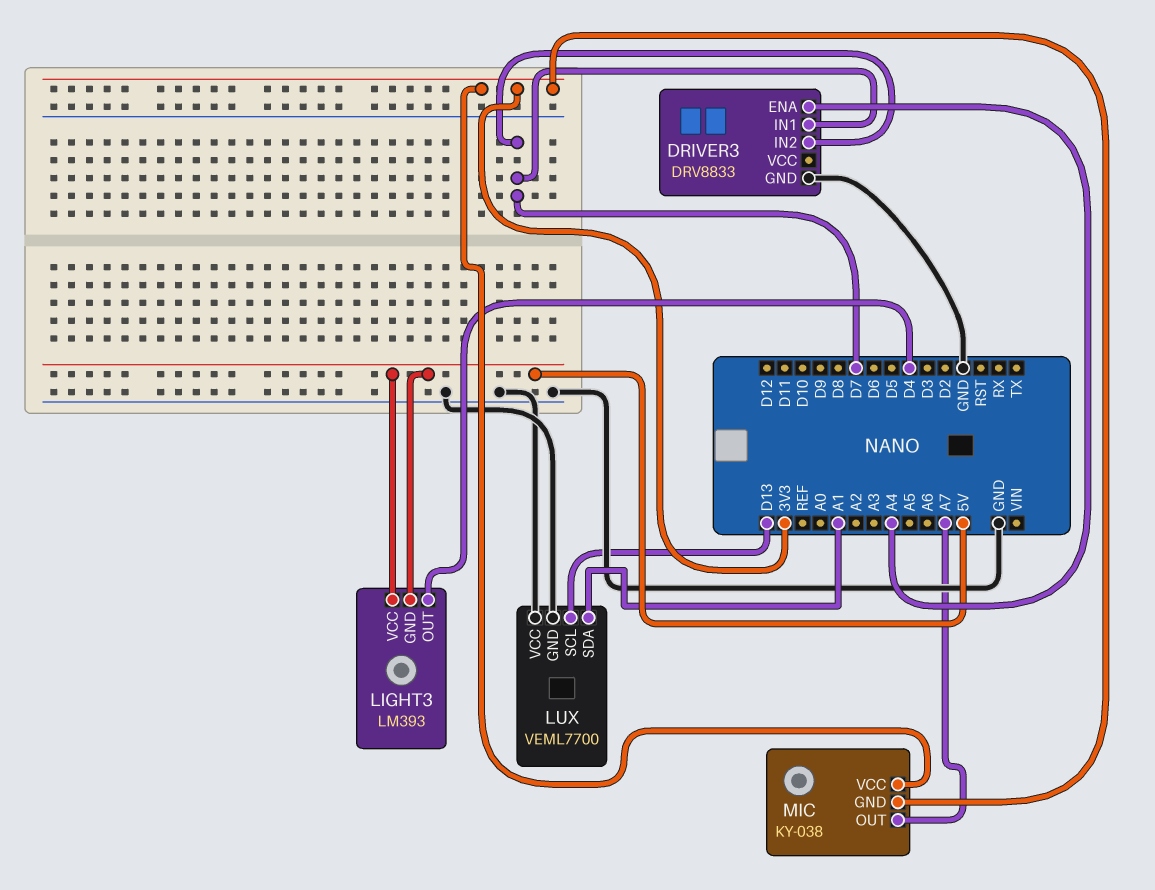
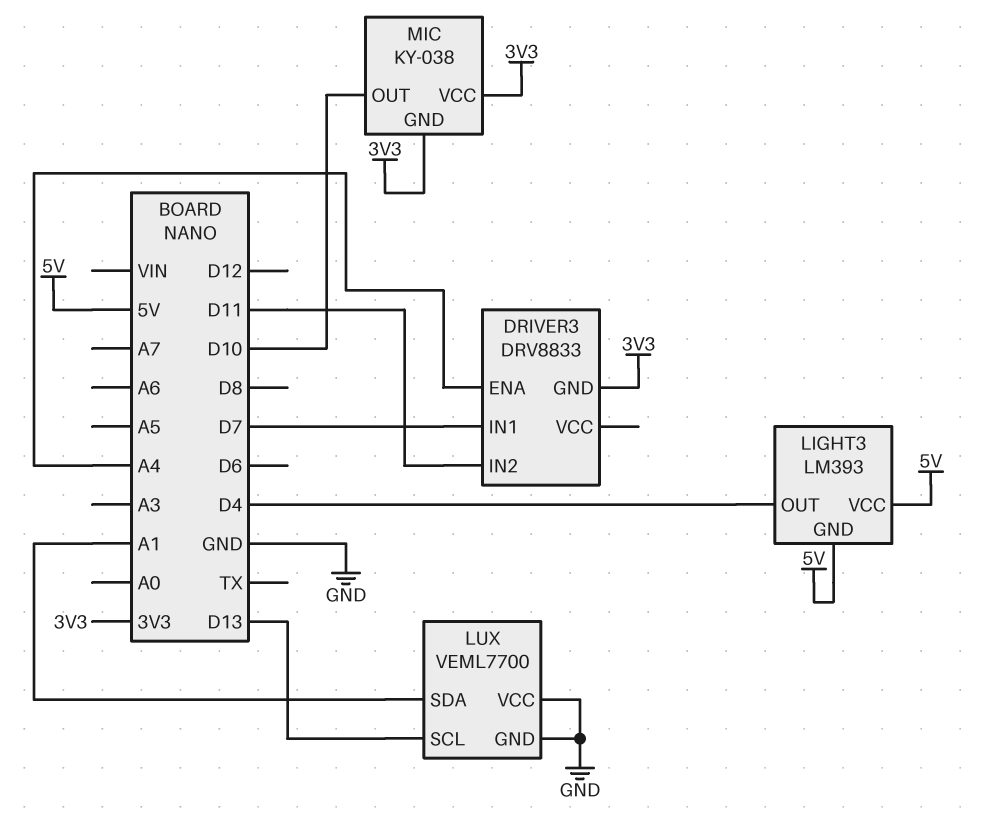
DRIVER3 pin GND: GND -> 3V3
DRIVER3 pin IN2: D7 -> D11
MIC pin OUT: A7 -> D10

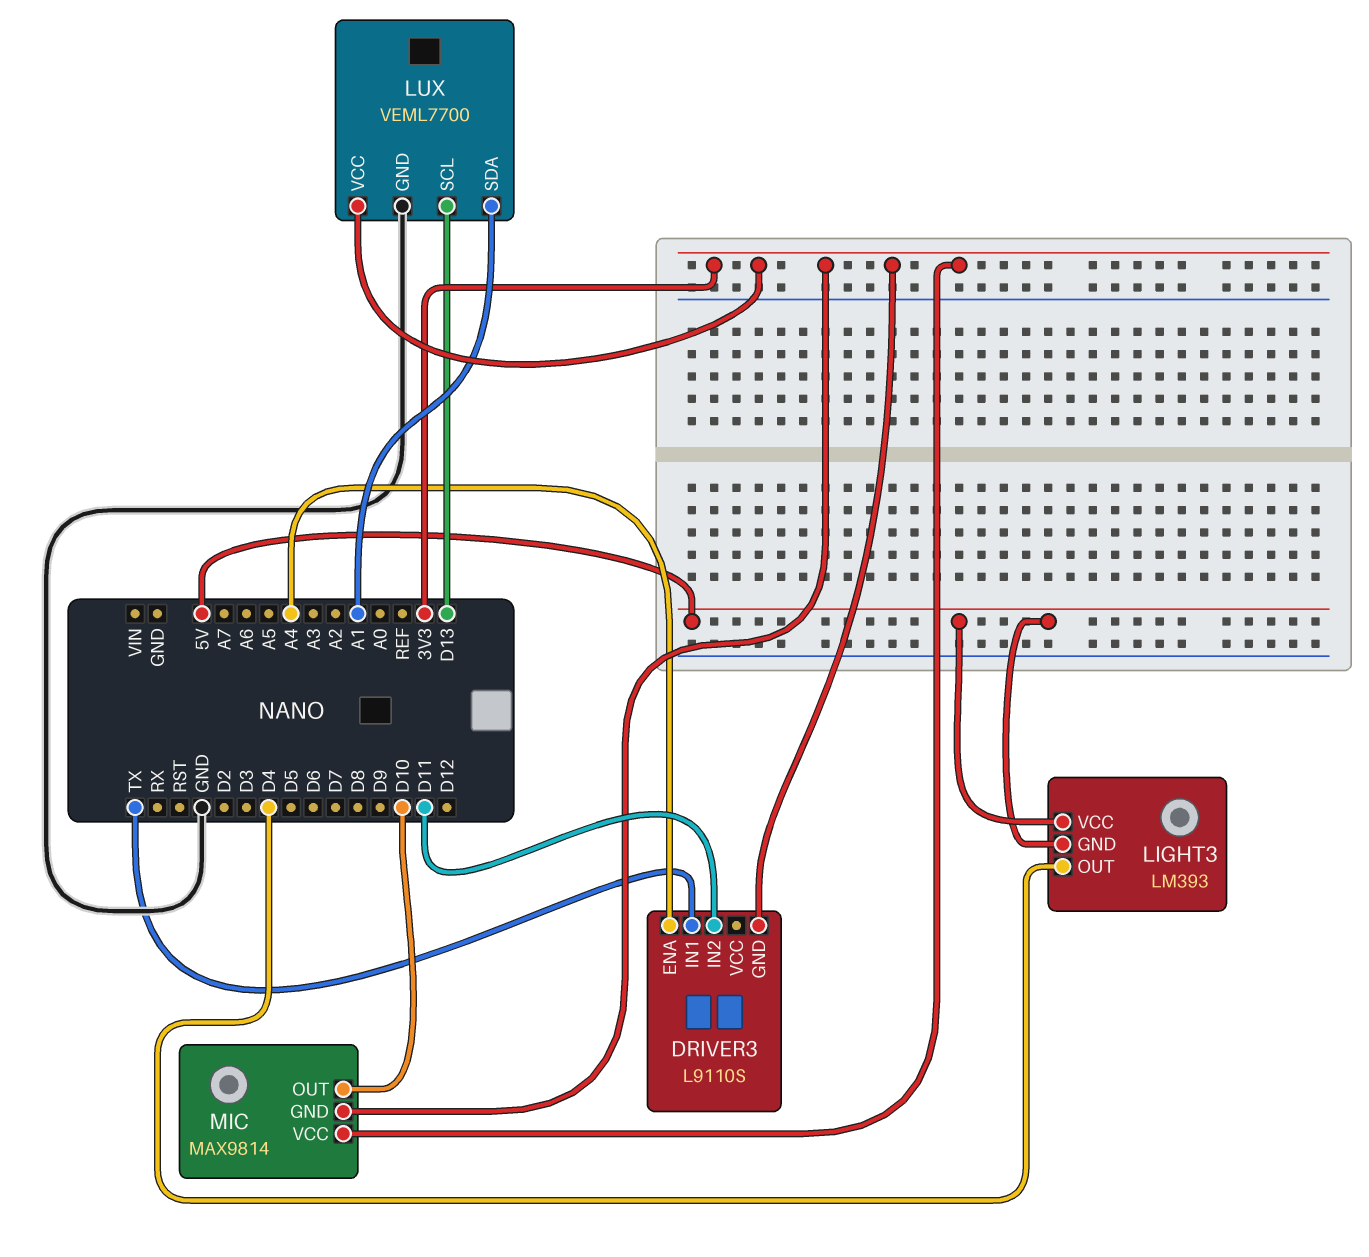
DRIVER3: DRV8833 -> L9110S
DRIVER3 pin IN1: D7 -> TX
LUX pin VCC: GND -> 3V3
MIC: KY-038 -> MAX9814

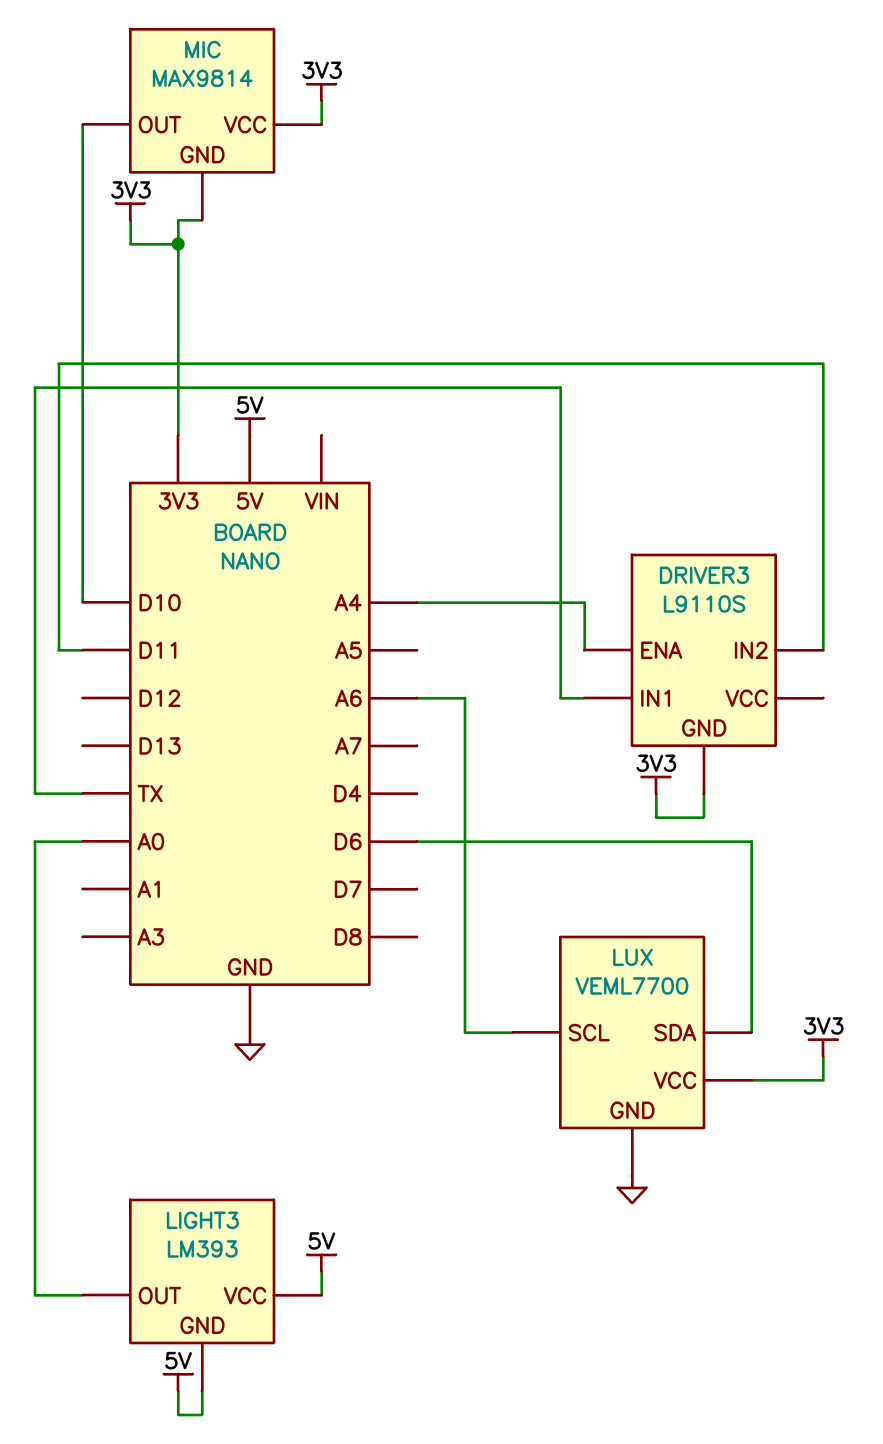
LIGHT3 pin OUT: D4 -> A0
LUX pin SCL: D13 -> A6
LUX pin SDA: A1 -> D6

